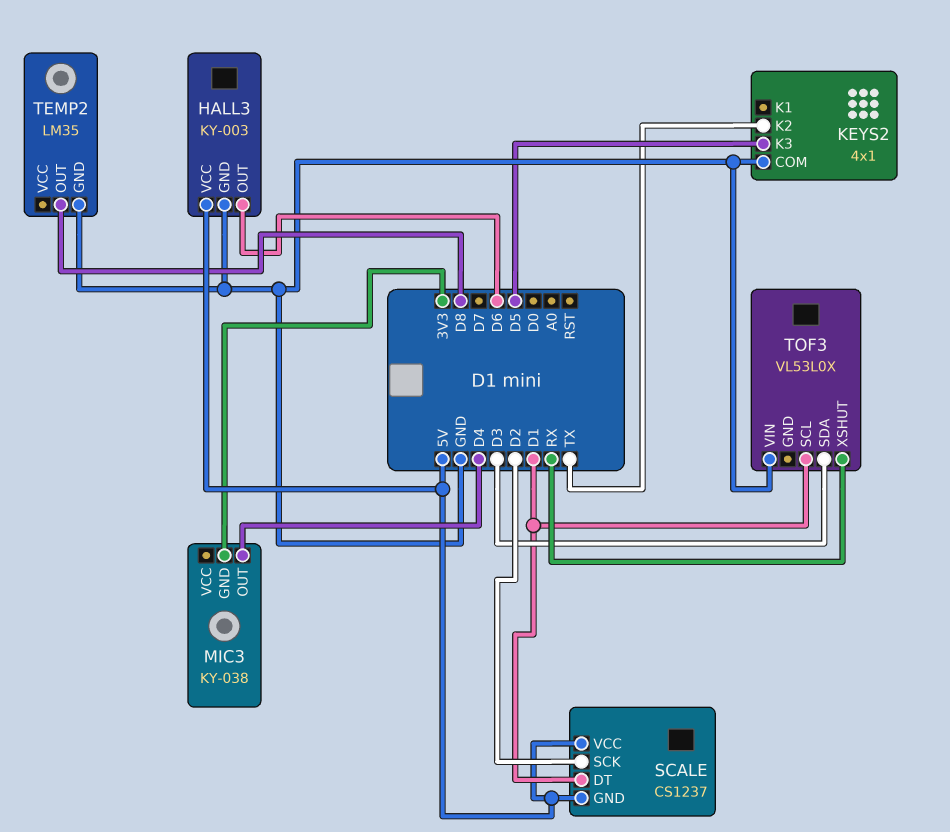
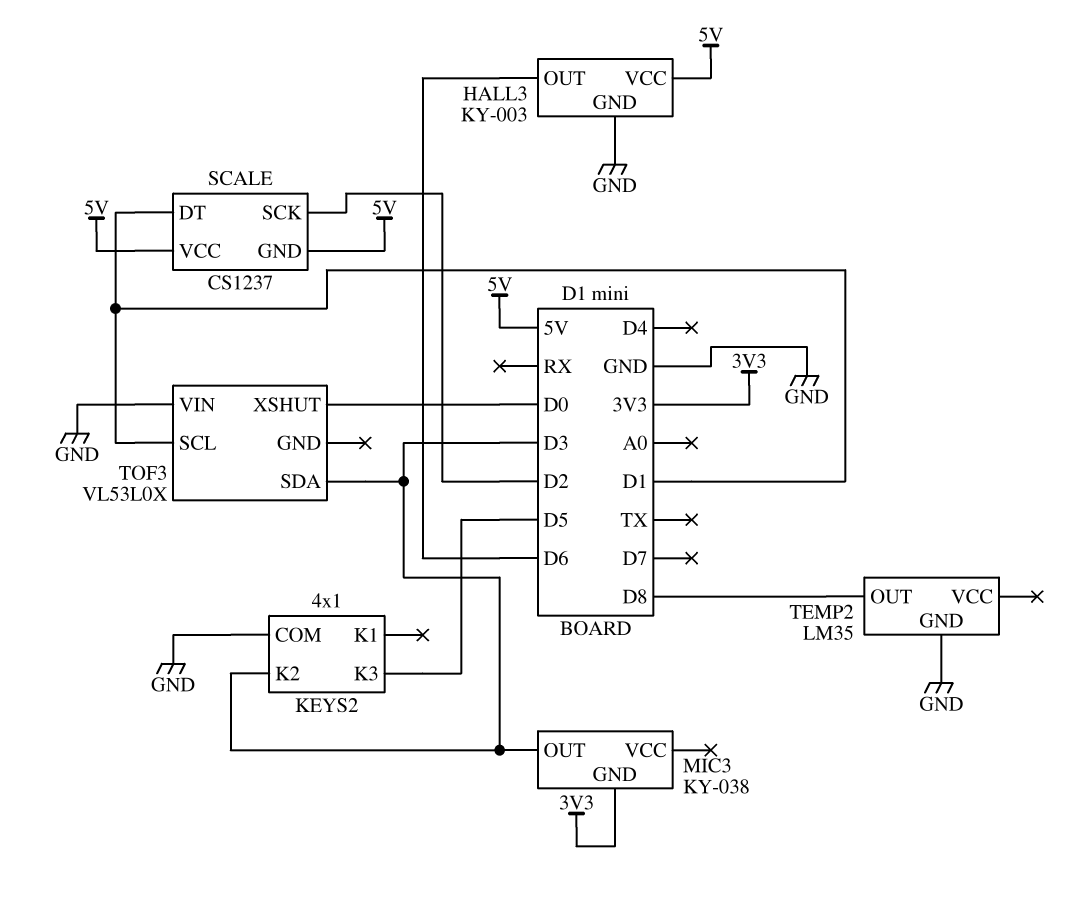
KEYS2 pin K2: TX -> D3
MIC3 pin OUT: D4 -> D3
TOF3 pin XSHUT: RX -> D0

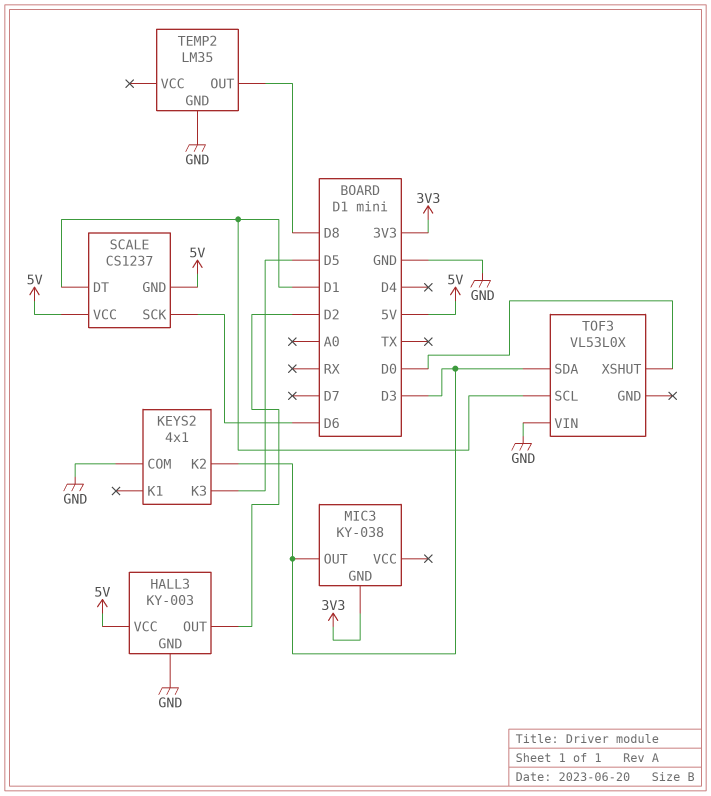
HALL3 pin OUT: D6 -> D2
SCALE pin SCK: D2 -> D6

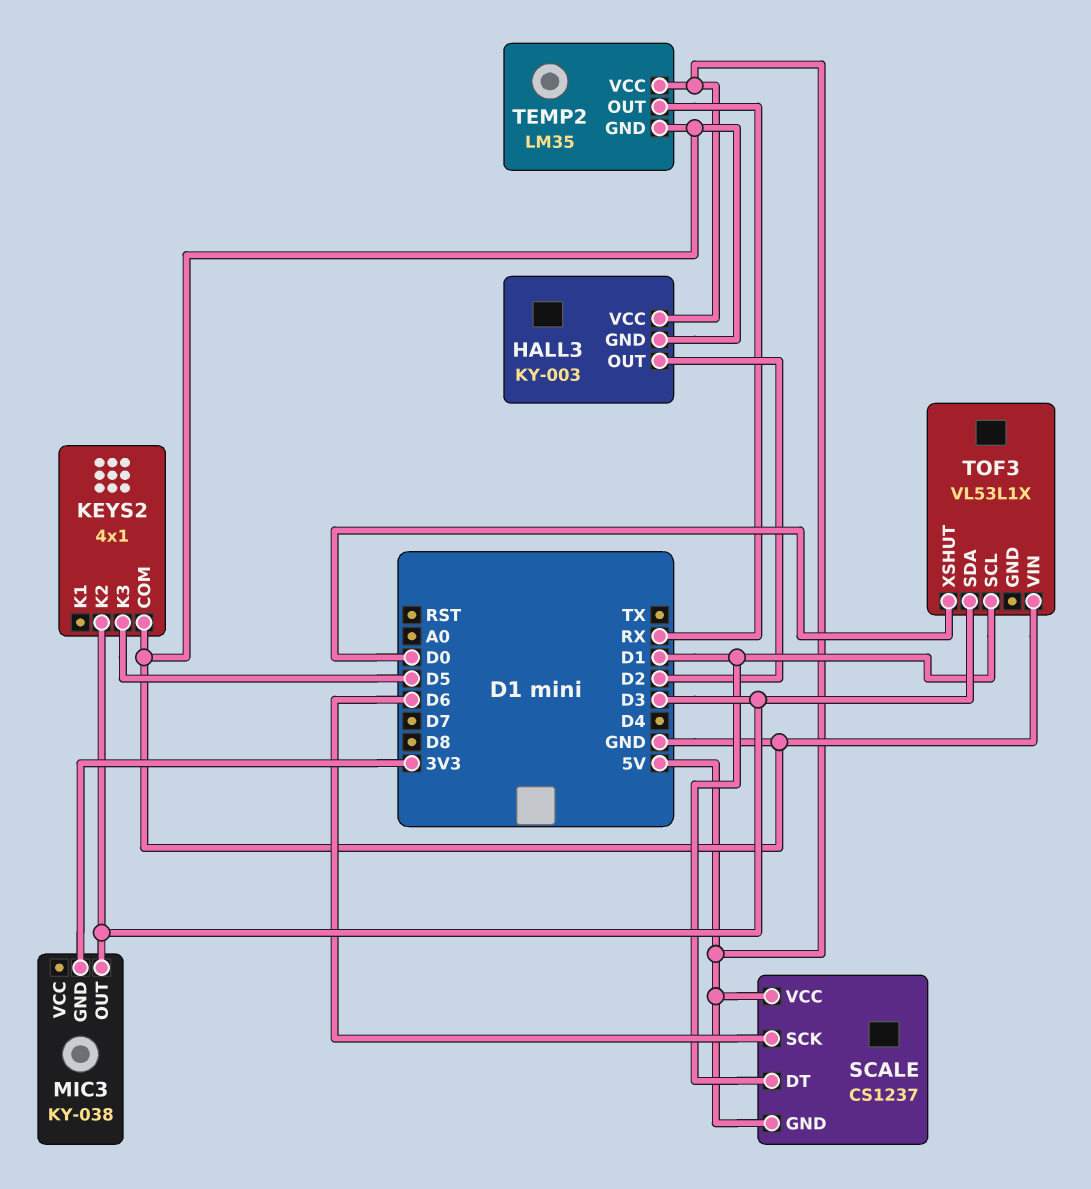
TEMP2 pin OUT: D8 -> RX
TEMP2 pin VCC: none -> 5V
TOF3: VL53L0X -> VL53L1X

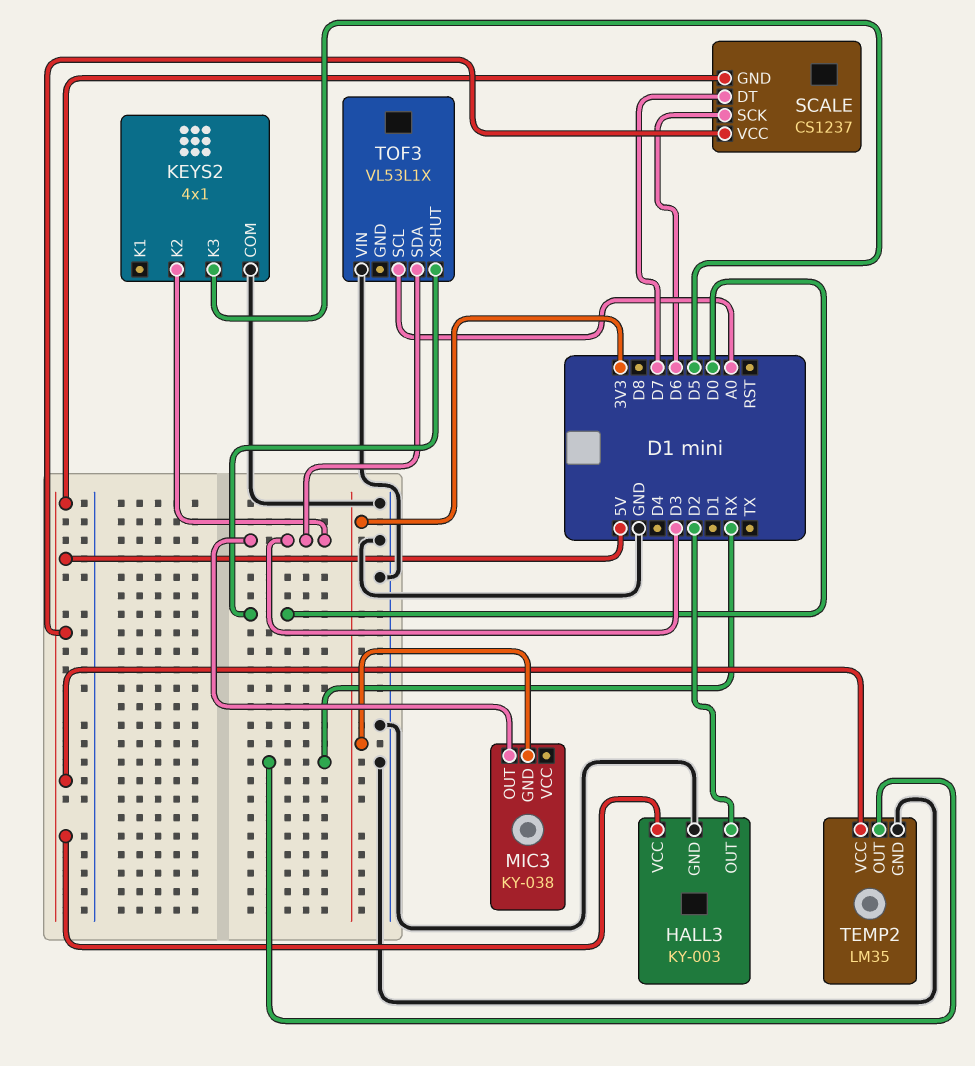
SCALE pin DT: D1 -> D7
TOF3 pin SCL: D1 -> A0

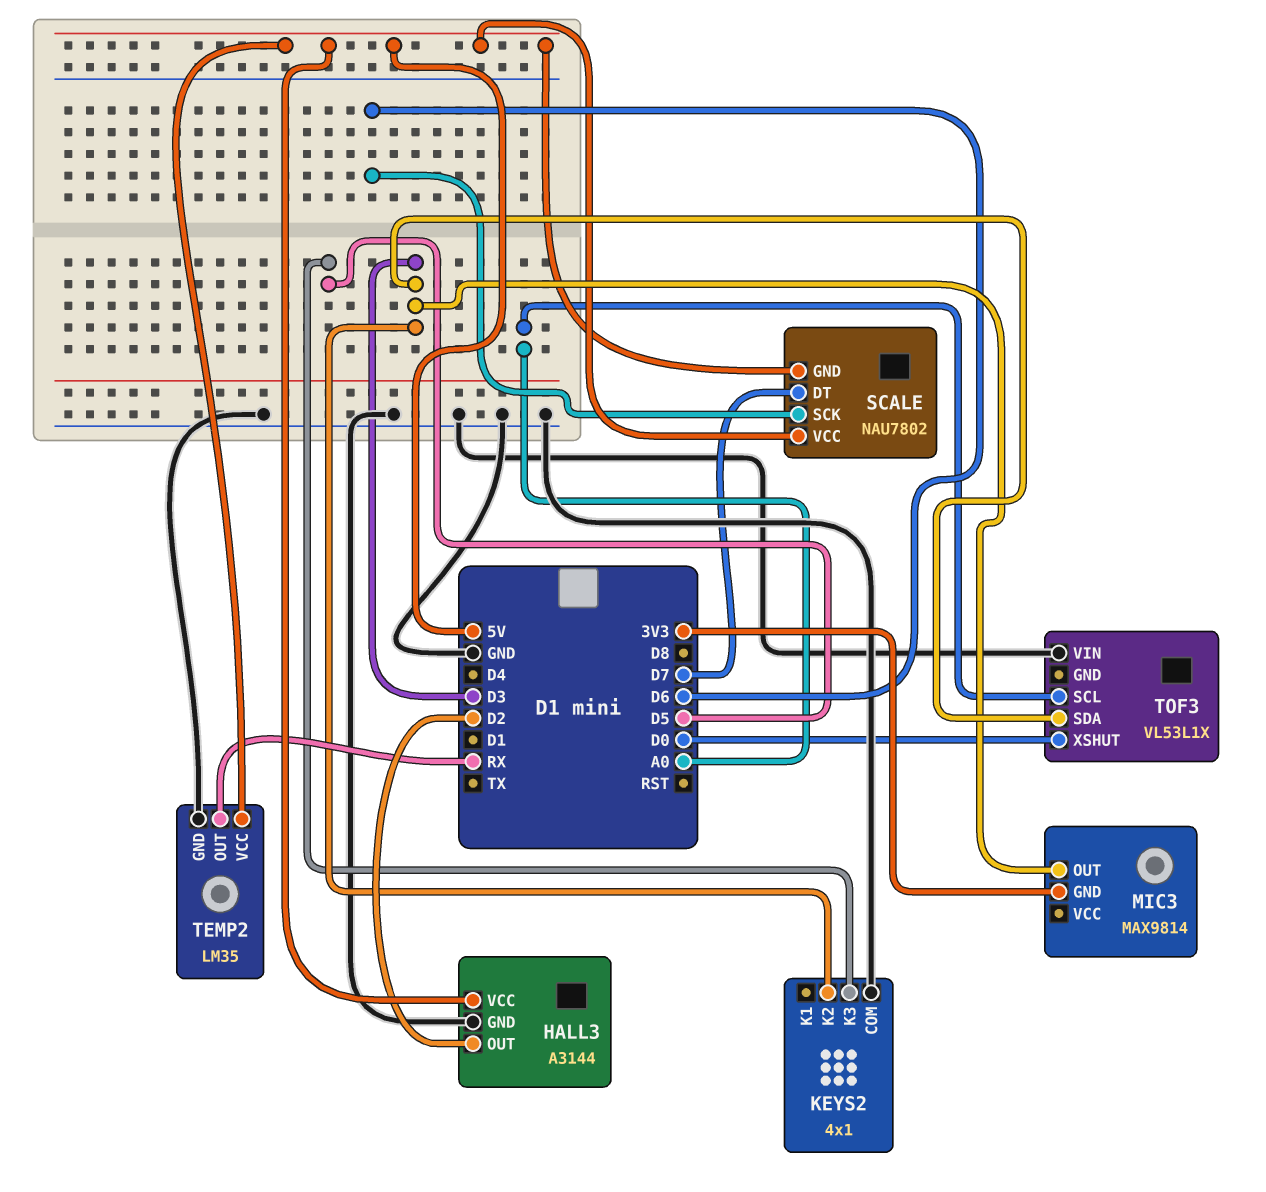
HALL3: KY-003 -> A3144
MIC3: KY-038 -> MAX9814
SCALE: CS1237 -> NAU7802

